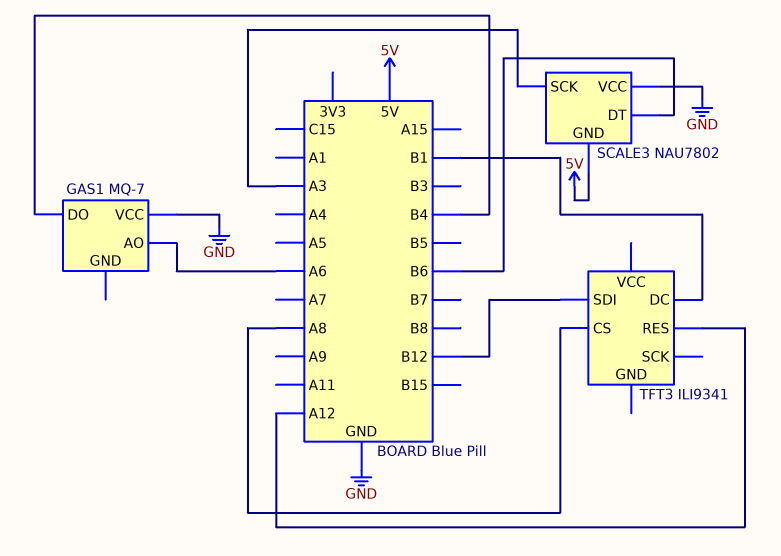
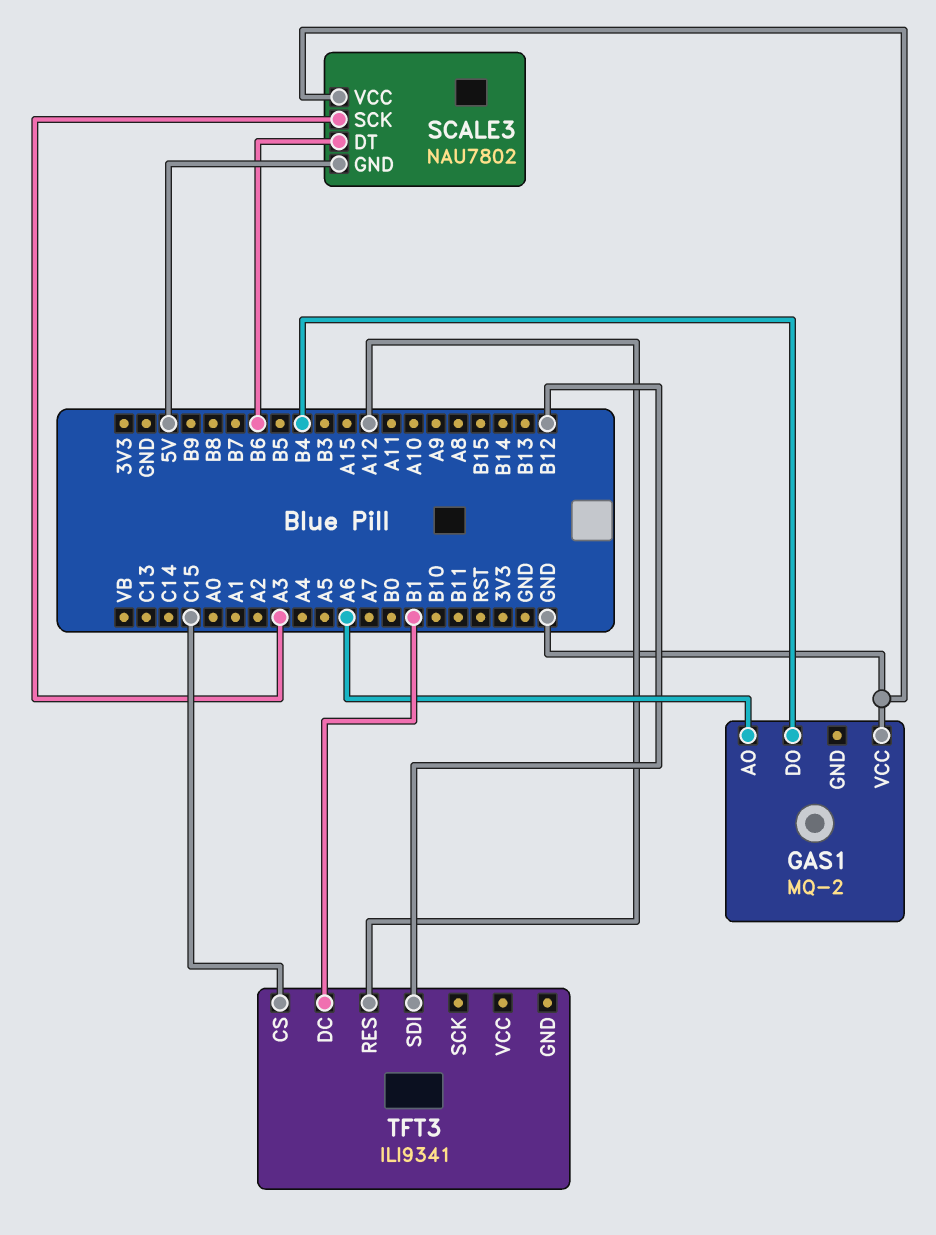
GAS1: MQ-7 -> MQ-2
TFT3 pin CS: A8 -> C15

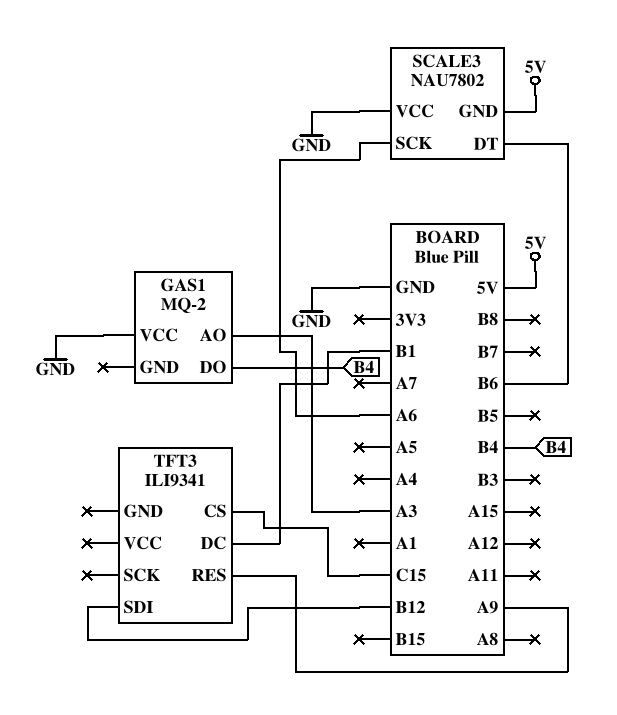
GAS1 pin AO: A6 -> A3
SCALE3 pin SCK: A3 -> A6
TFT3 pin RES: A12 -> A9

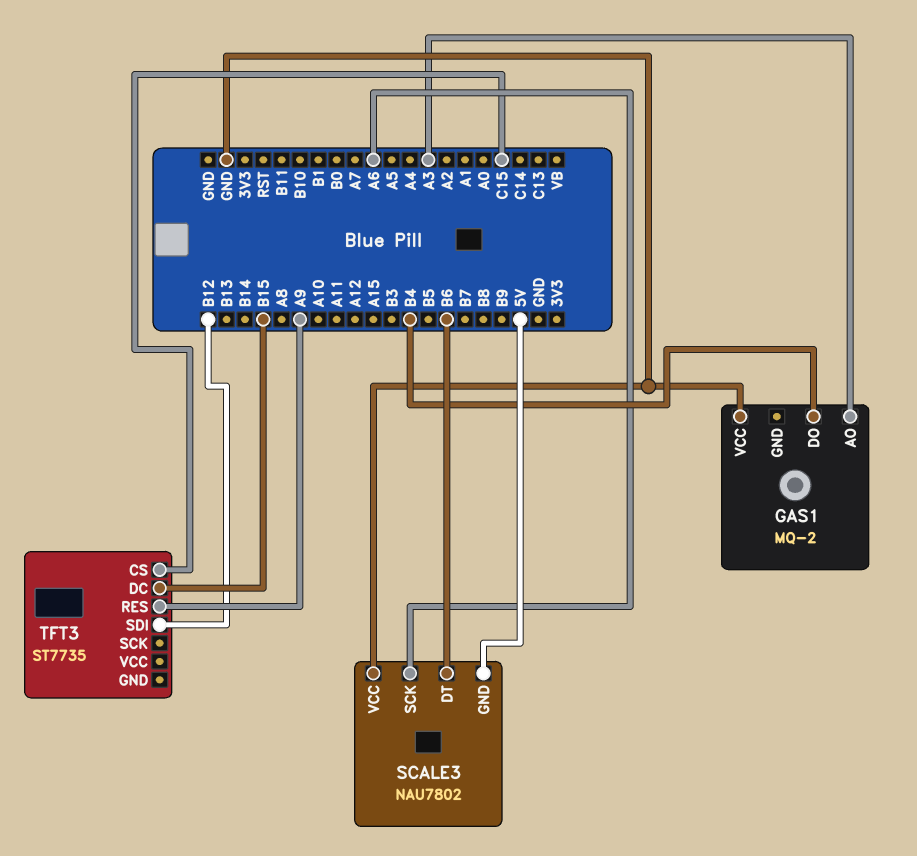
TFT3: ILI9341 -> ST7735
TFT3 pin DC: B1 -> B15

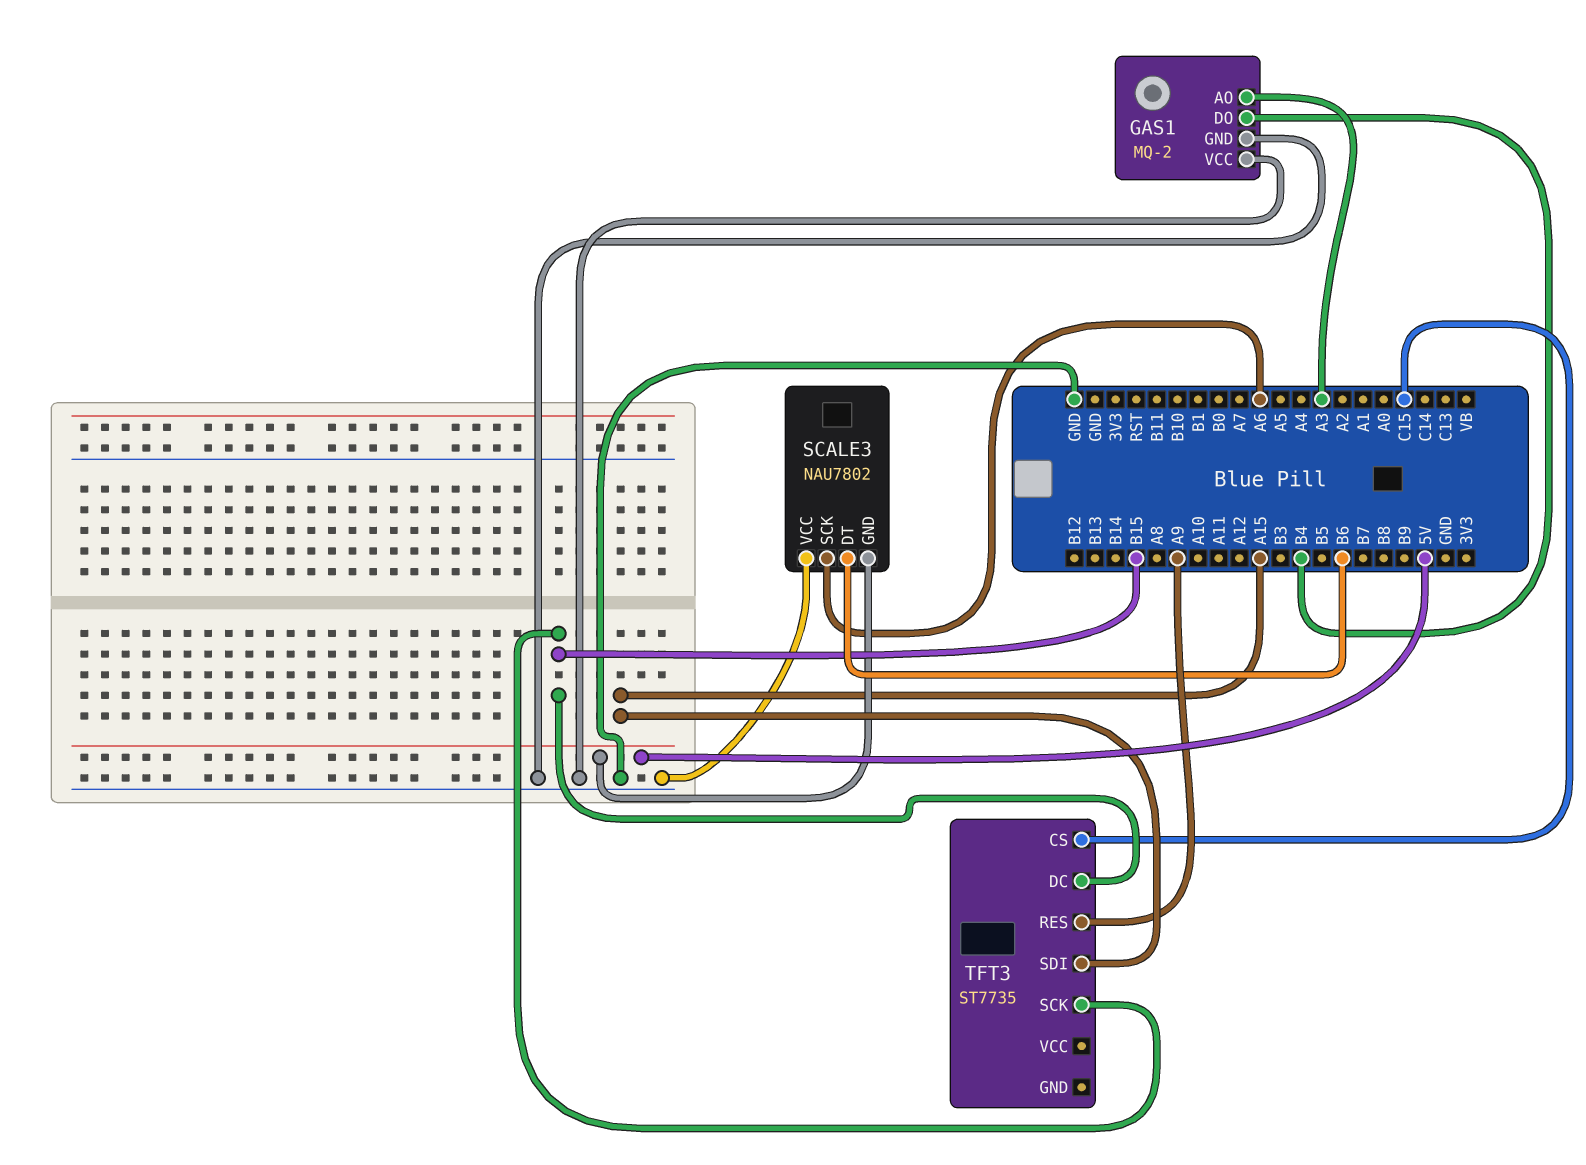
GAS1 pin GND: none -> GND
TFT3 pin SCK: none -> B15
TFT3 pin SDI: B12 -> A15

